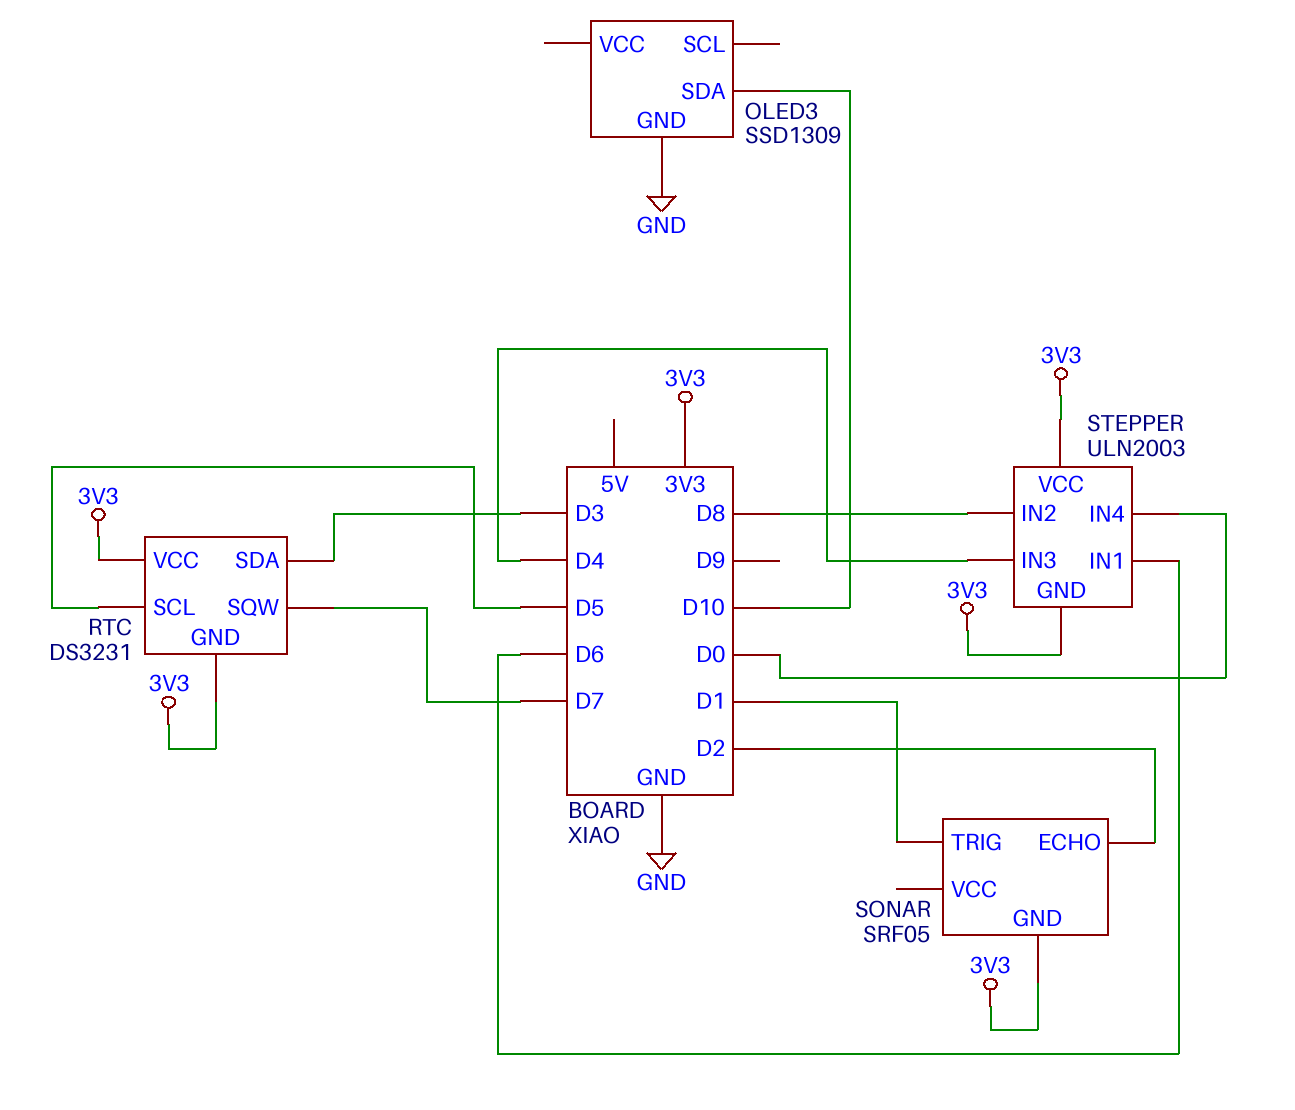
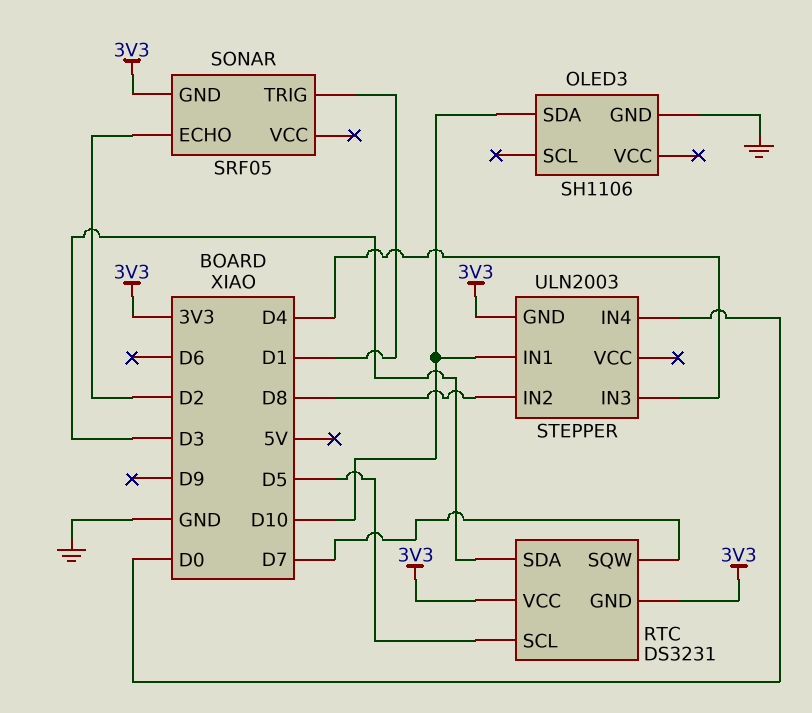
OLED3: SSD1309 -> SH1106
STEPPER pin IN1: D6 -> D10
STEPPER pin VCC: 3V3 -> none

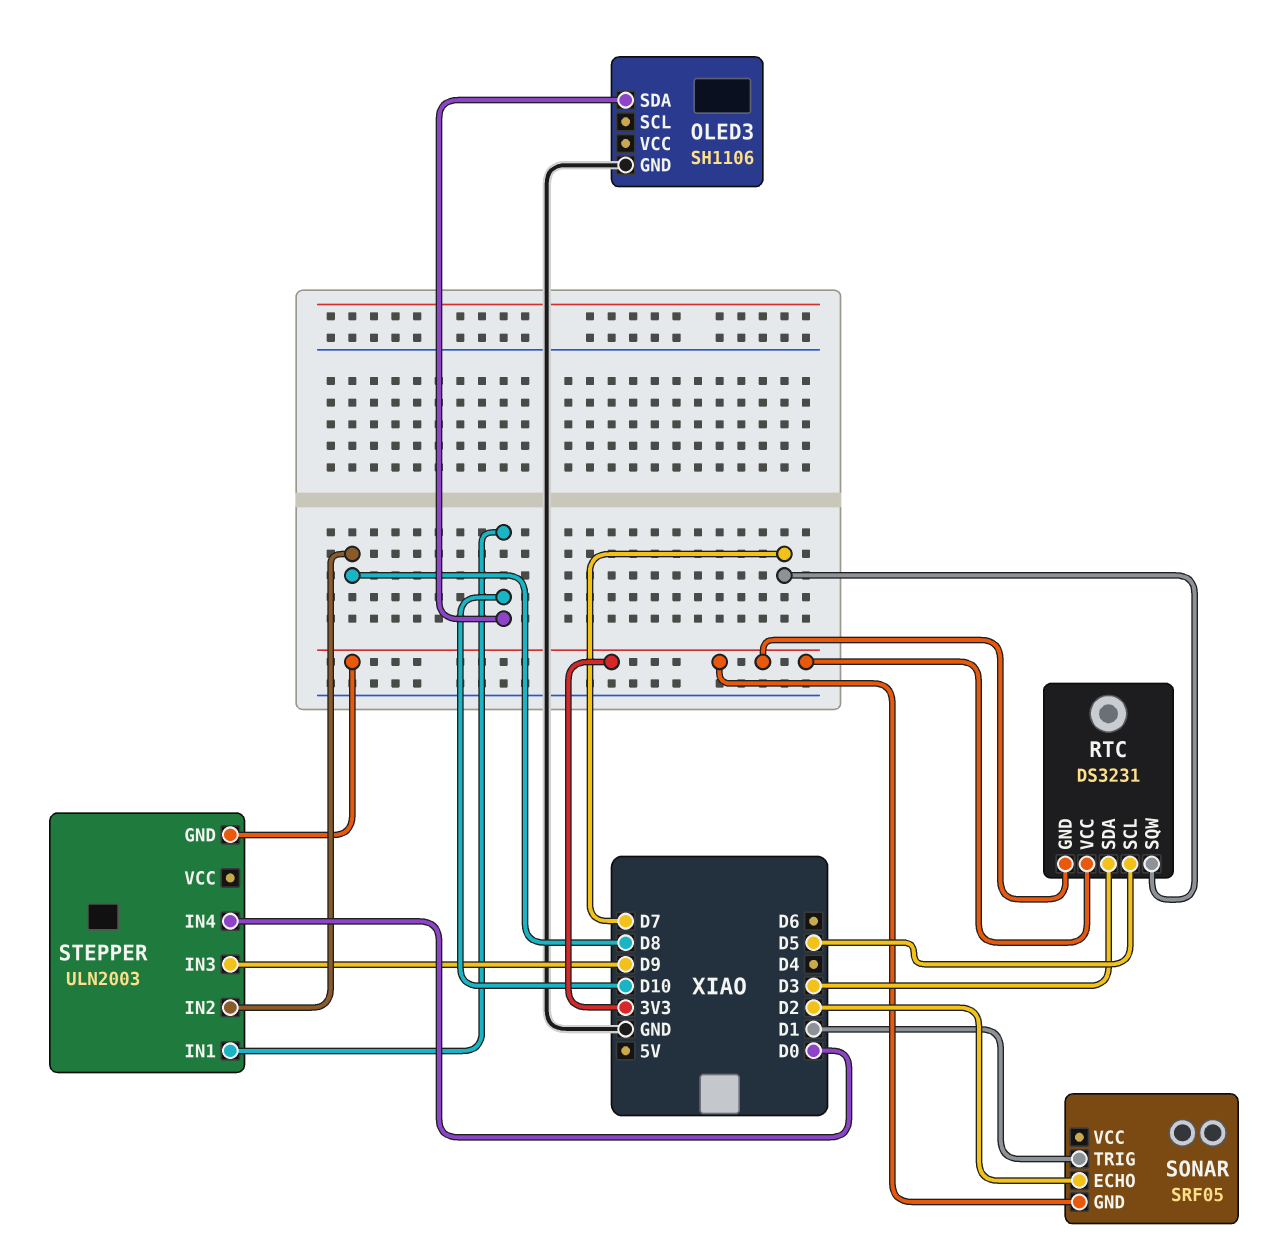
STEPPER pin IN3: D4 -> D9

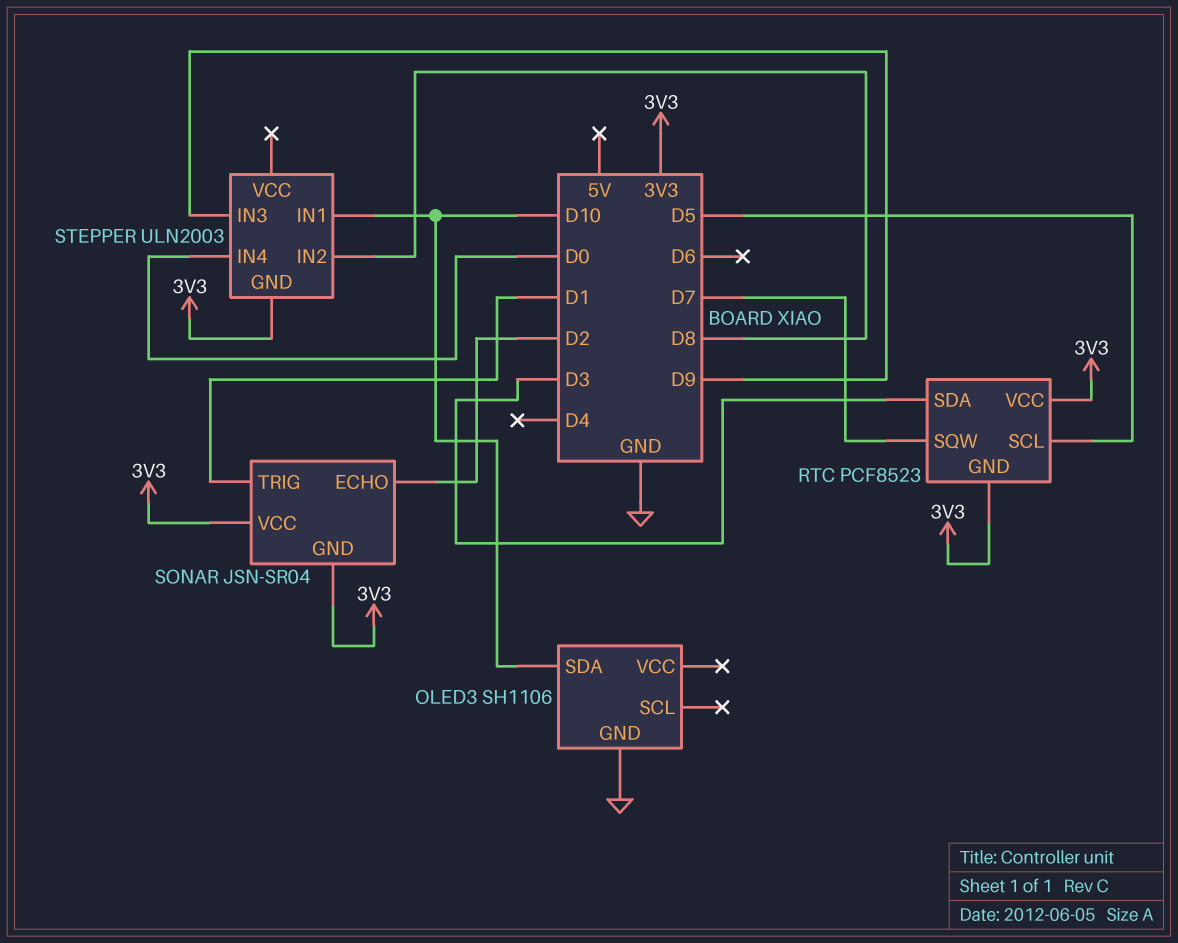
RTC: DS3231 -> PCF8523
SONAR: SRF05 -> JSN-SR04
SONAR pin VCC: none -> 3V3

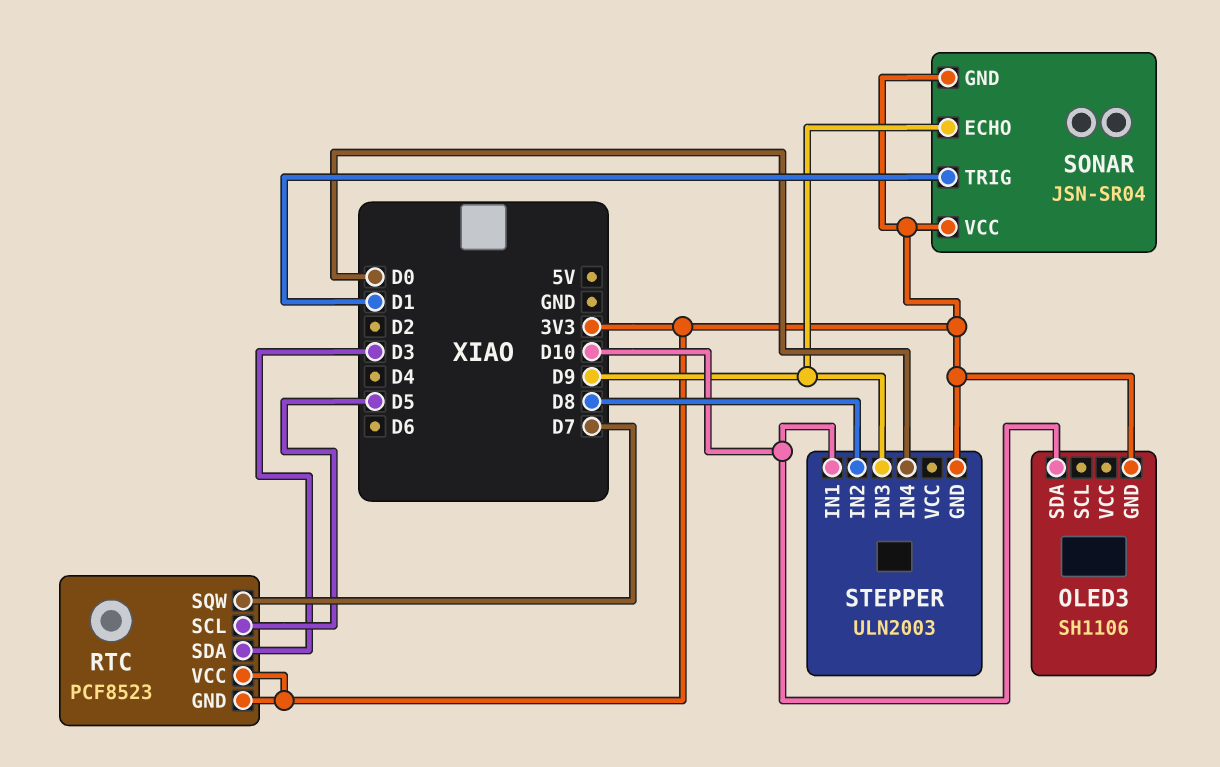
OLED3 pin GND: GND -> 3V3
SONAR pin ECHO: D2 -> D9

